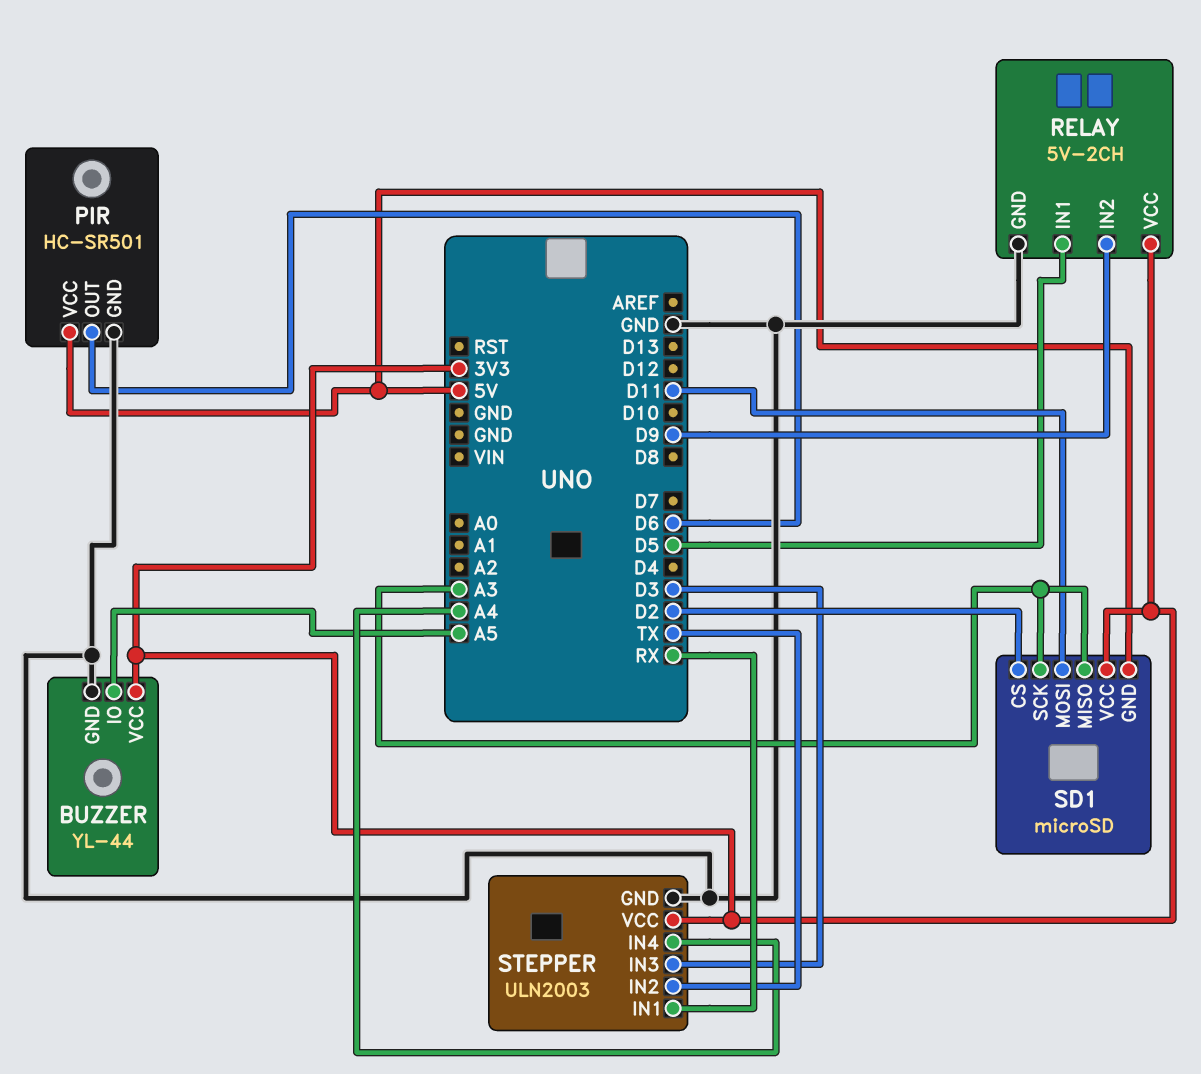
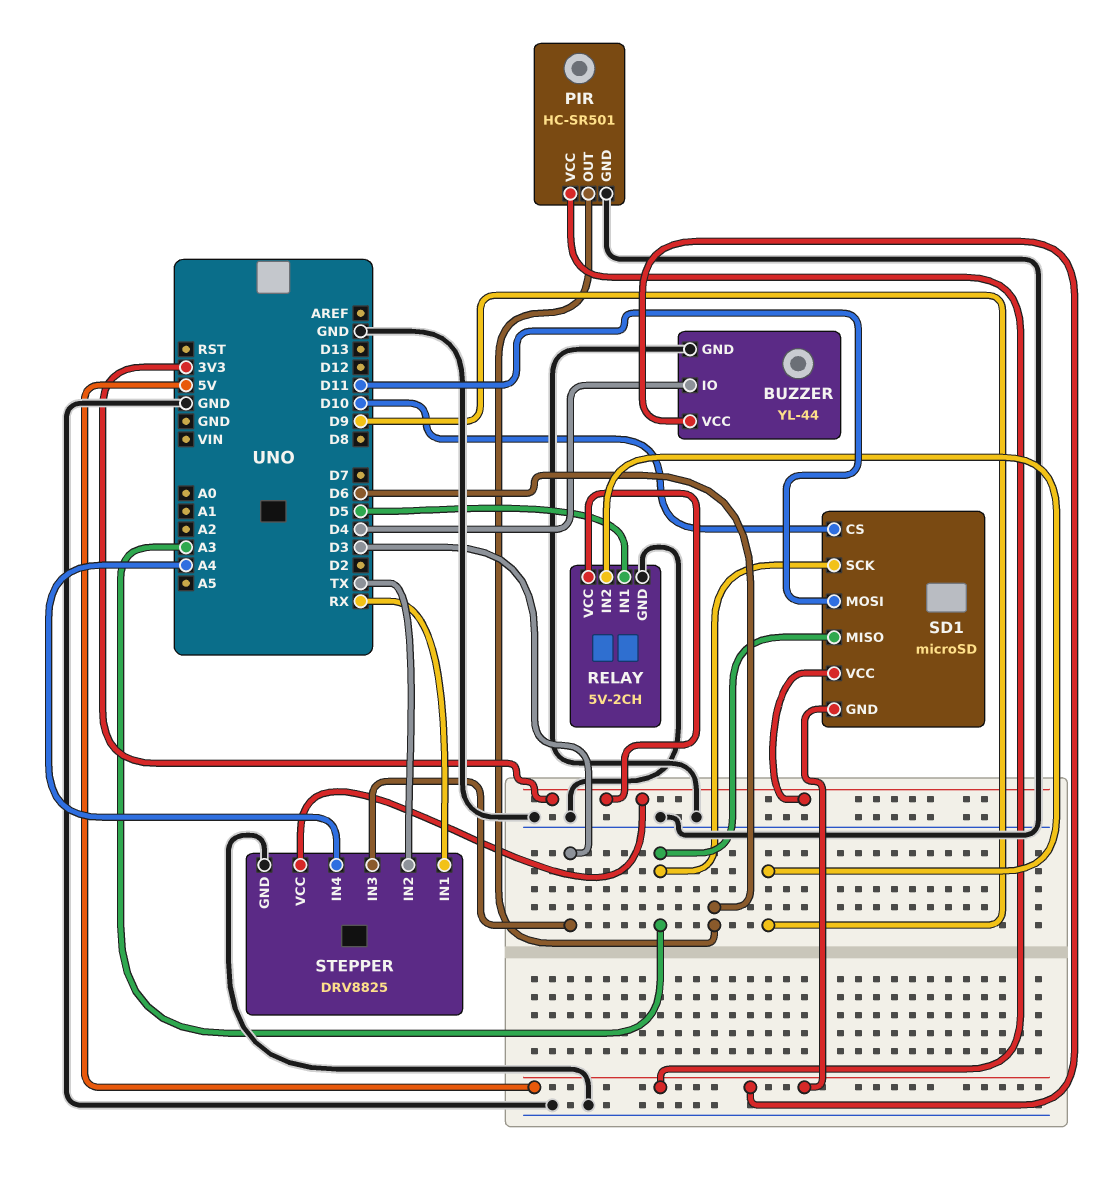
BUZZER pin IO: A5 -> D4
BUZZER pin VCC: 3V3 -> 5V
SD1 pin CS: D2 -> D10
STEPPER: ULN2003 -> DRV8825

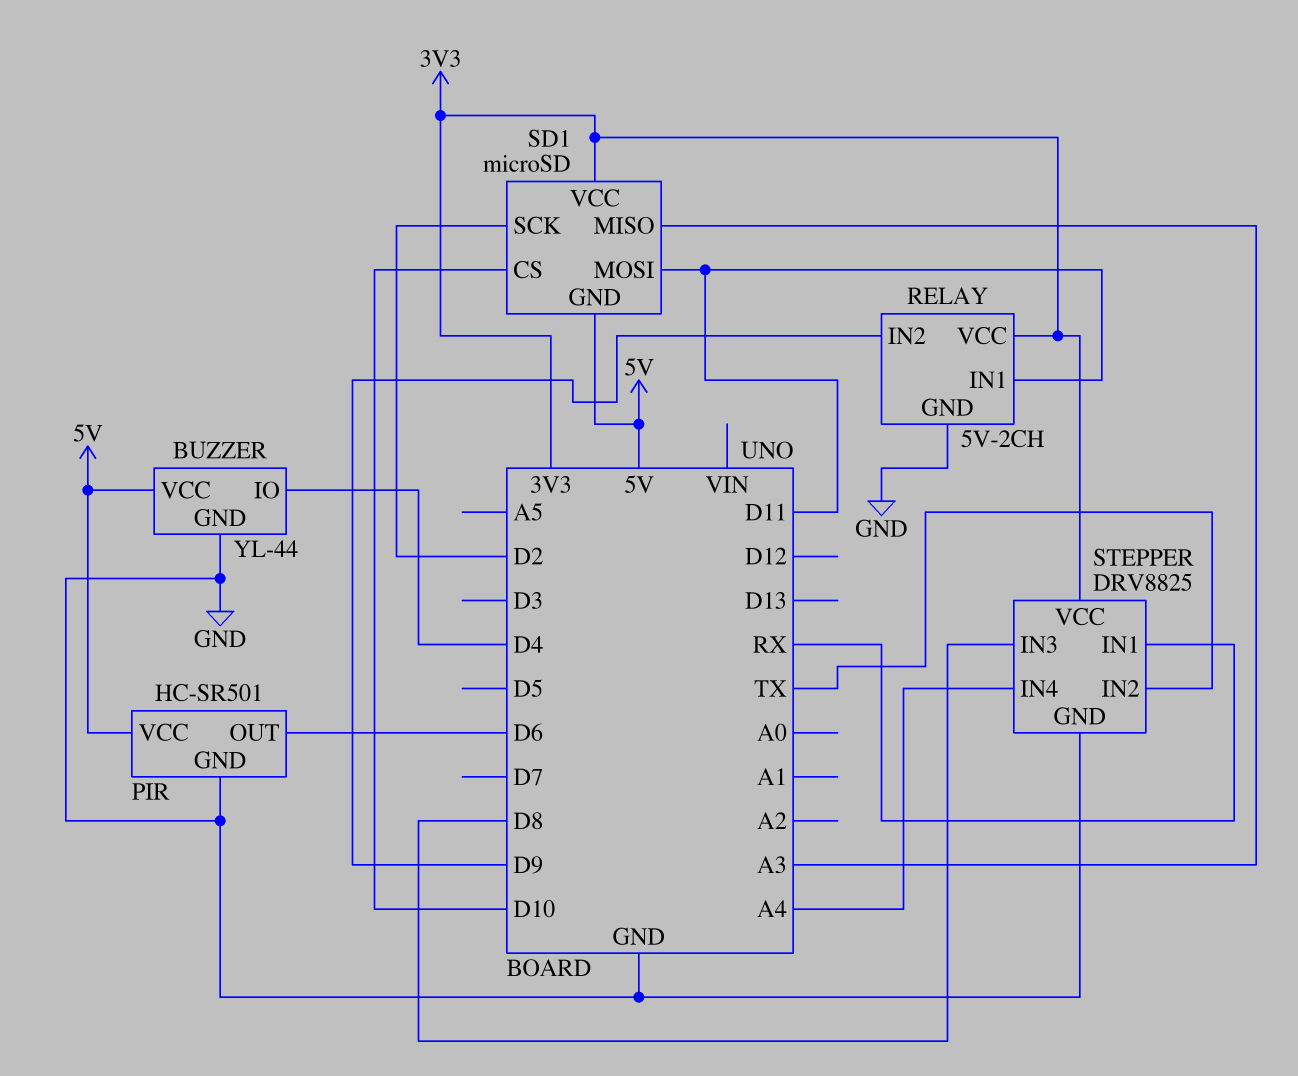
RELAY pin IN1: D5 -> D11
SD1 pin SCK: A3 -> D2
STEPPER pin IN3: D3 -> D8

